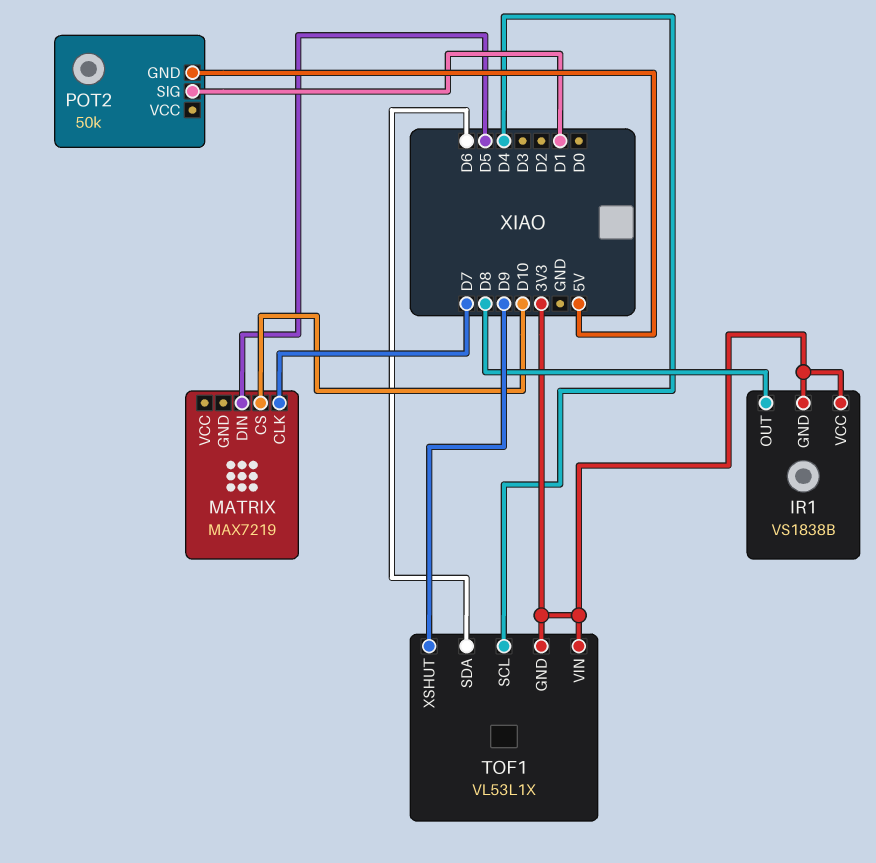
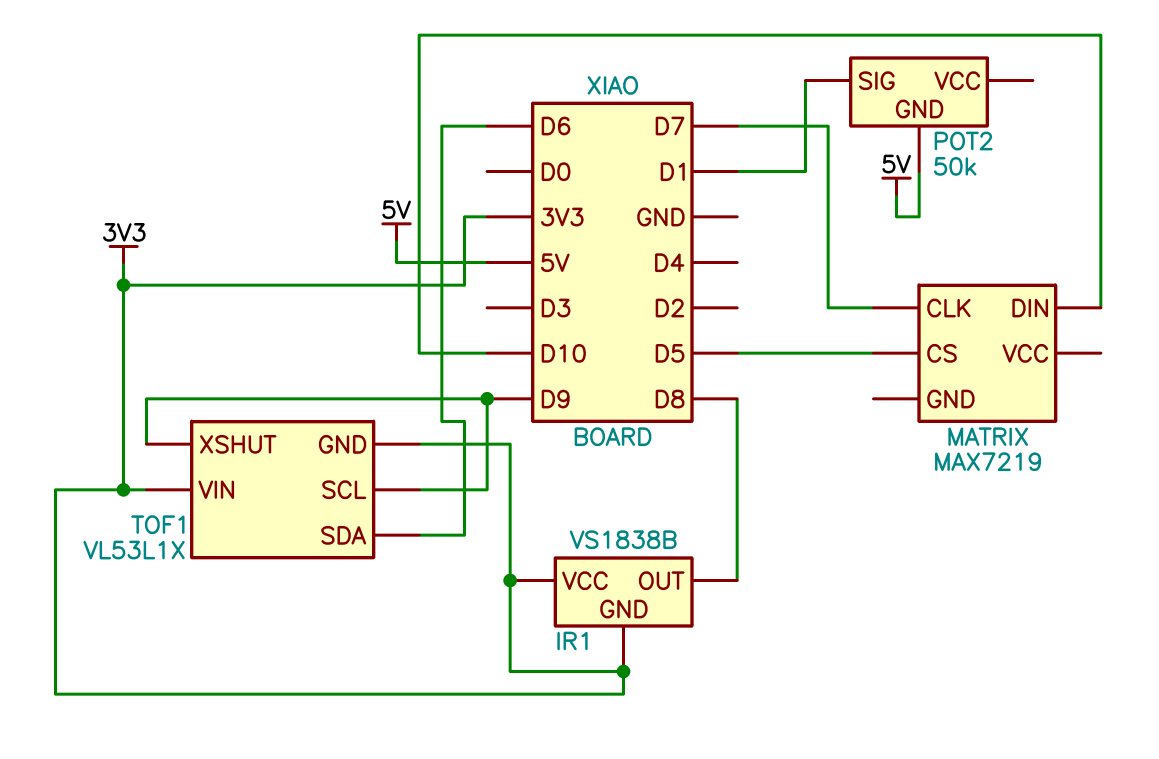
MATRIX pin CS: D10 -> D5
MATRIX pin DIN: D5 -> D10
TOF1 pin SCL: D4 -> D9

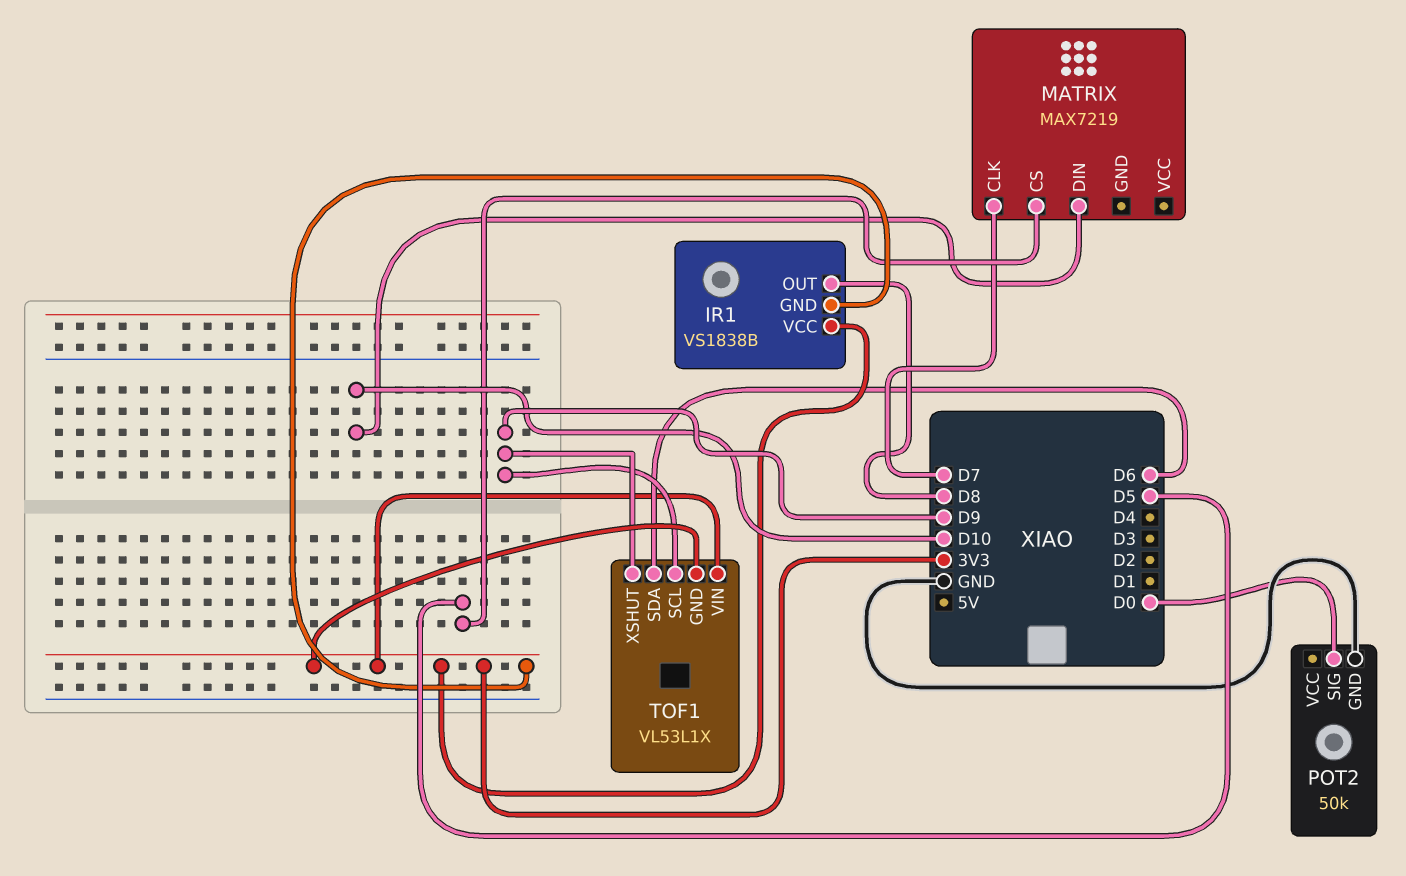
POT2 pin GND: 5V -> GND
POT2 pin SIG: D1 -> D0

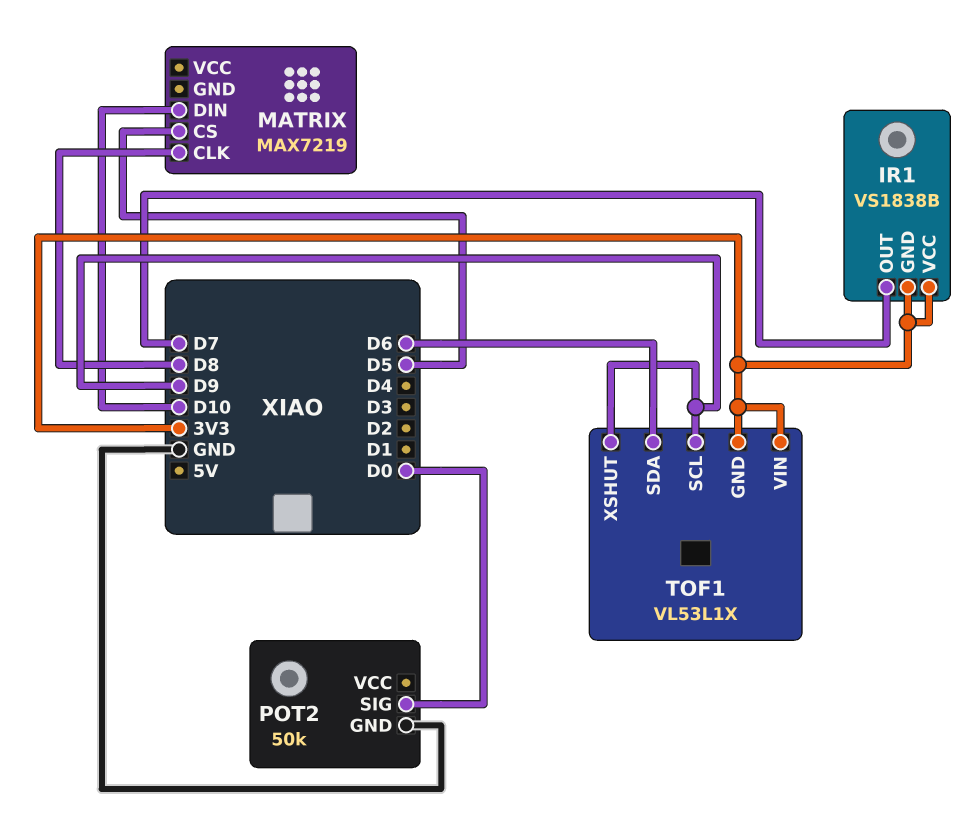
IR1 pin OUT: D8 -> D7
MATRIX pin CLK: D7 -> D8

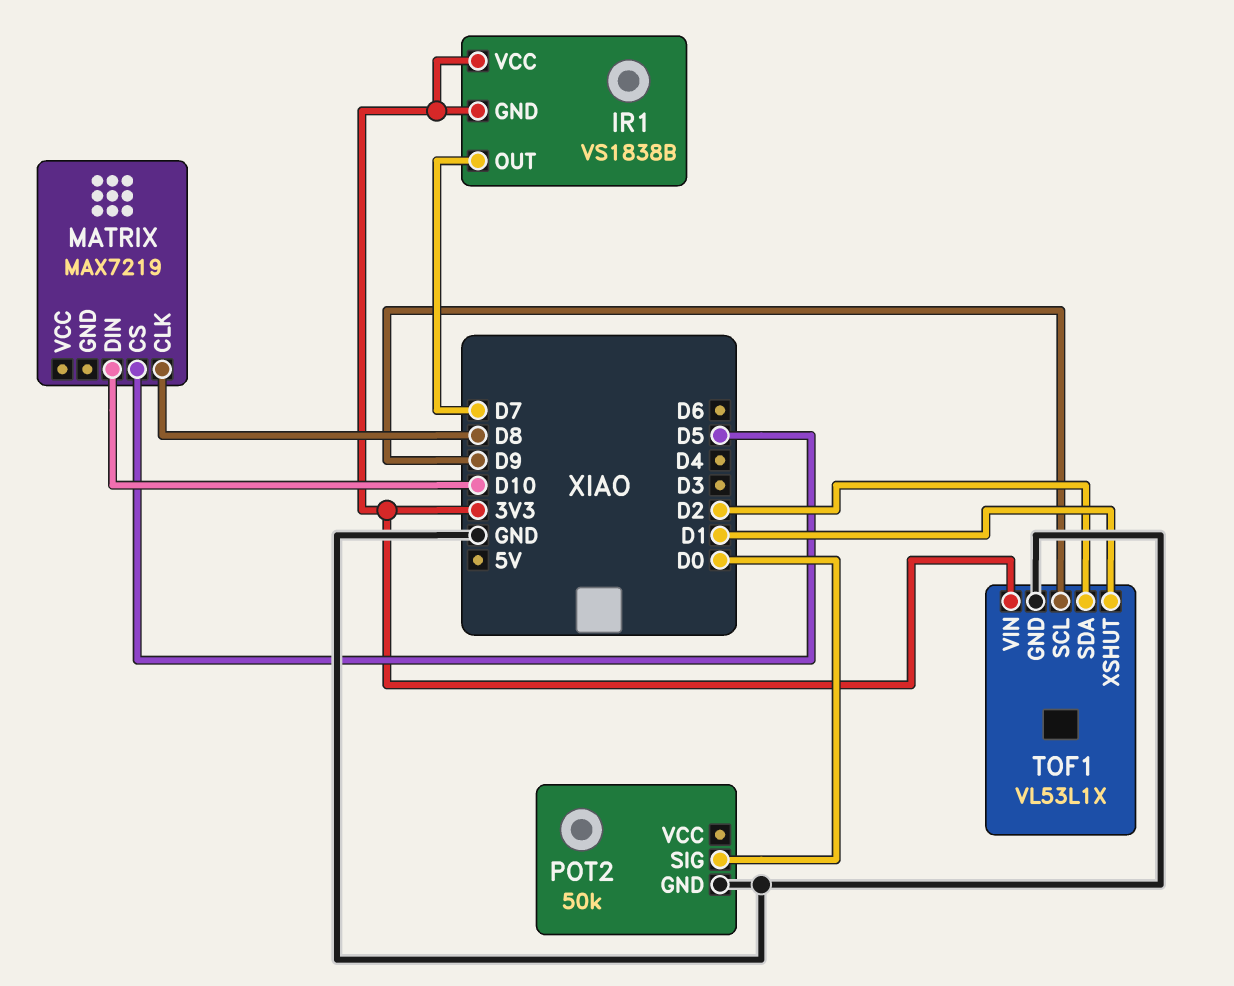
TOF1 pin GND: 3V3 -> GND
TOF1 pin SDA: D6 -> D2
TOF1 pin XSHUT: D9 -> D1

